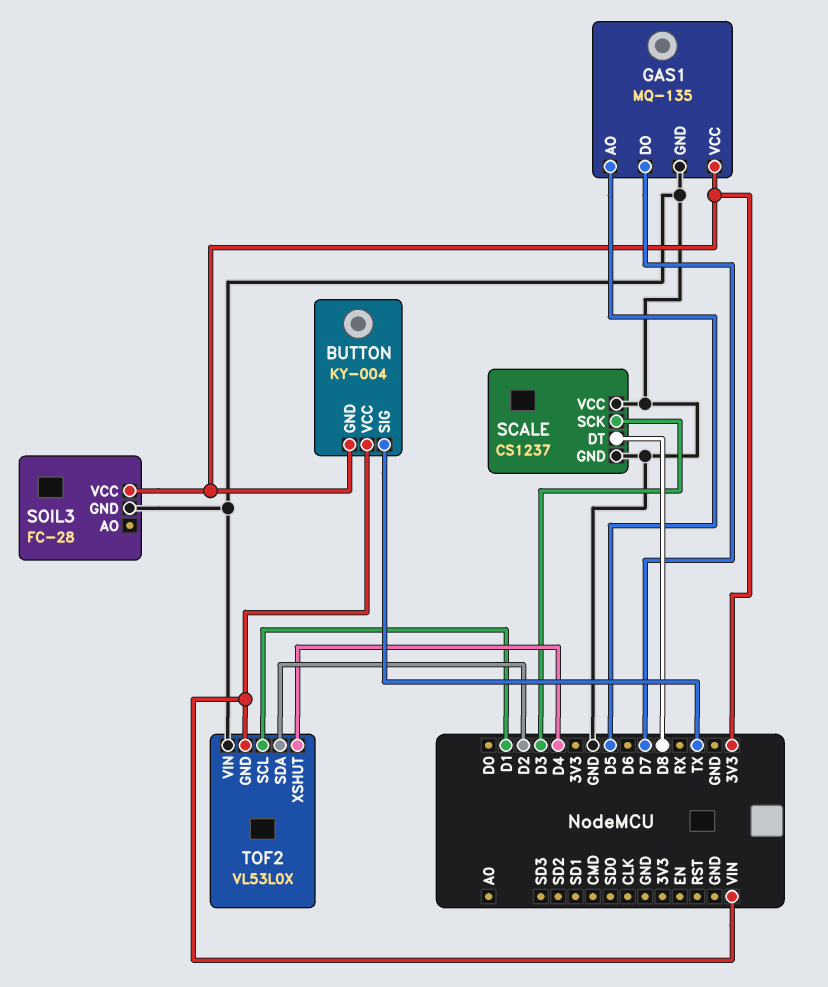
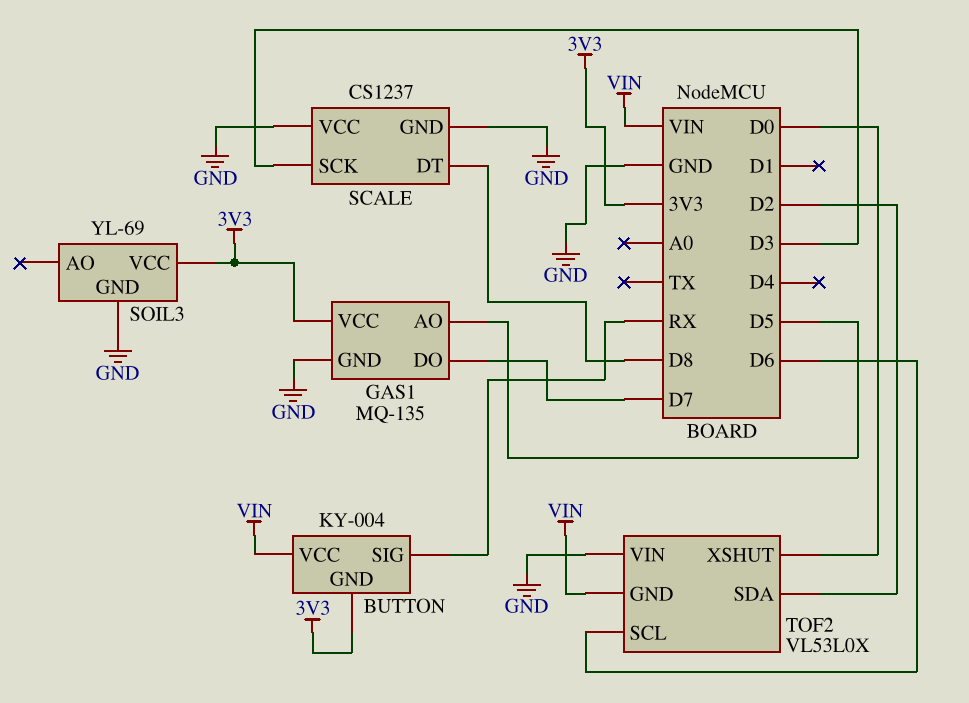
BUTTON pin SIG: TX -> RX
SOIL3: FC-28 -> YL-69
TOF2 pin SCL: D1 -> D6
TOF2 pin XSHUT: D4 -> D0

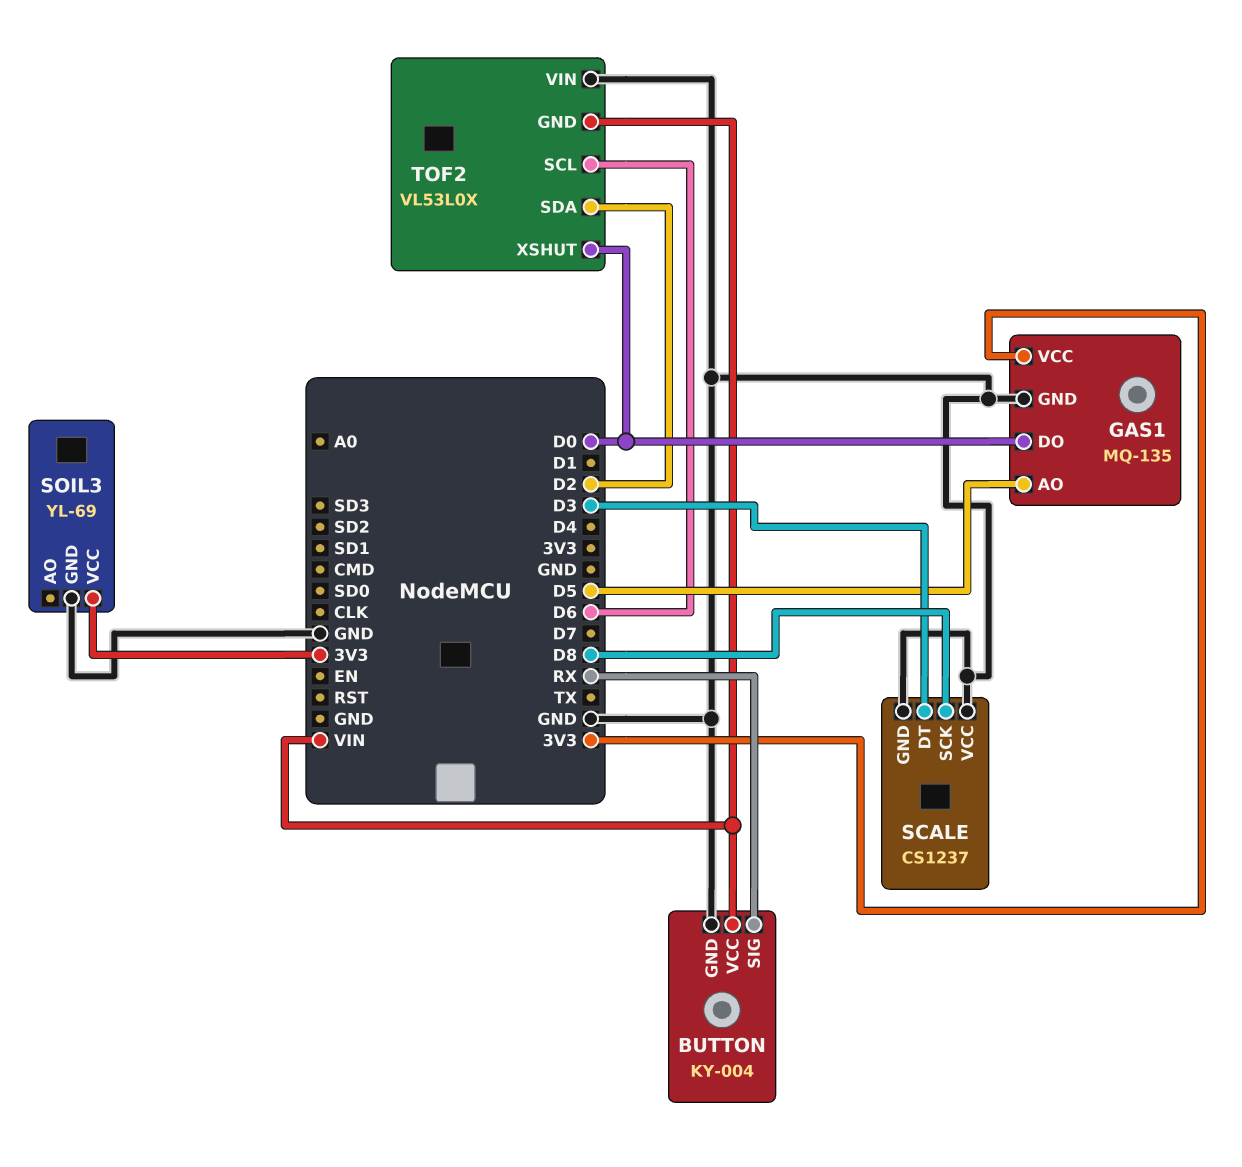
BUTTON pin GND: 3V3 -> GND
GAS1 pin DO: D7 -> D0
SCALE pin DT: D8 -> D3
SCALE pin SCK: D3 -> D8

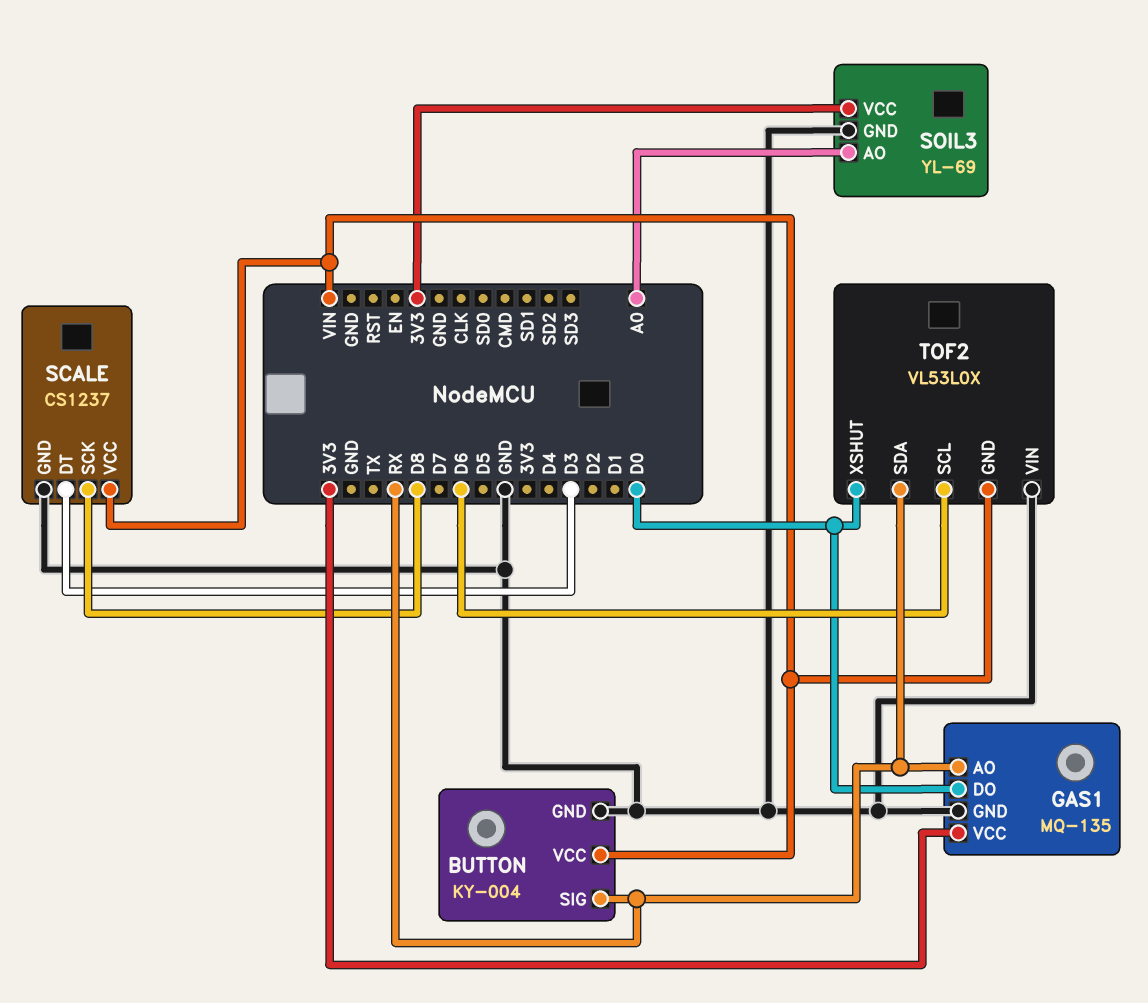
GAS1 pin AO: D5 -> RX
SCALE pin VCC: GND -> VIN
SOIL3 pin AO: none -> A0
TOF2 pin SDA: D2 -> RX

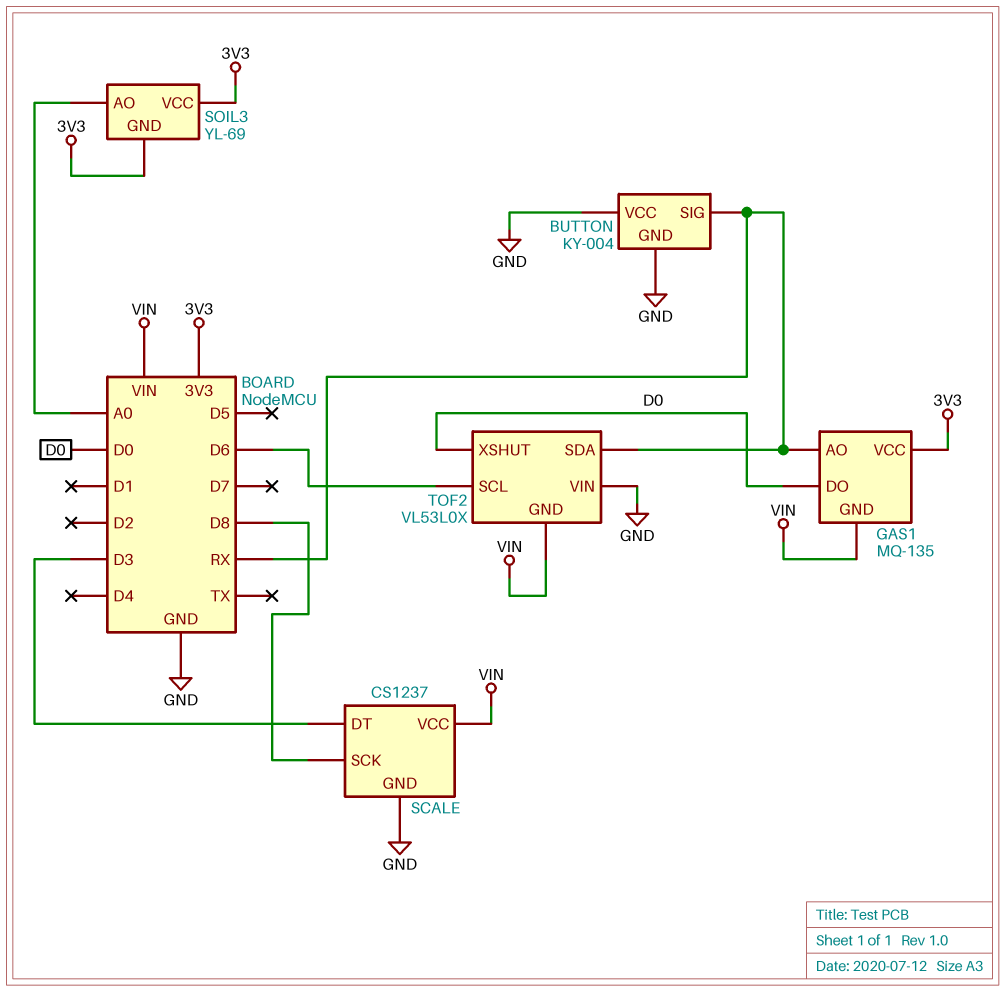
BUTTON pin VCC: VIN -> GND
GAS1 pin GND: GND -> VIN
SOIL3 pin GND: GND -> 3V3

